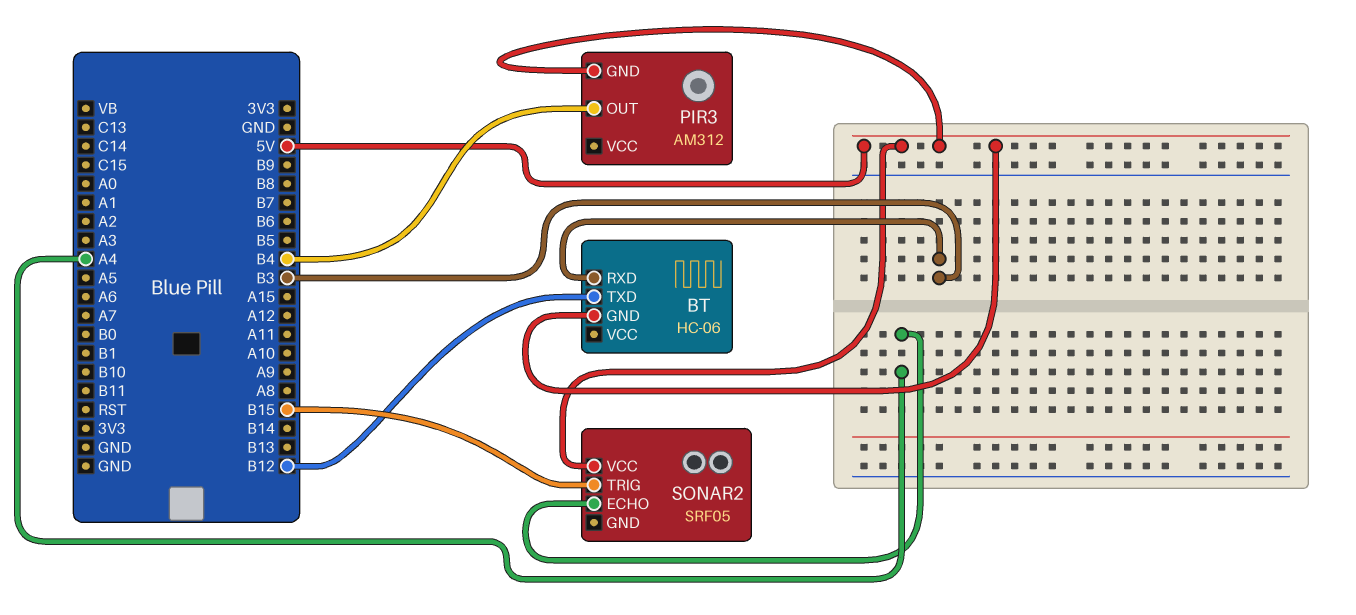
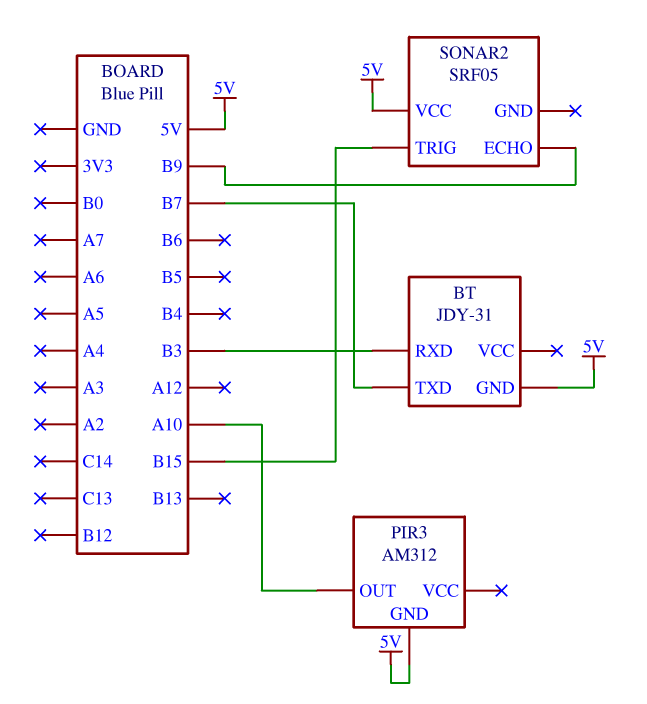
BT: HC-06 -> JDY-31
BT pin TXD: B12 -> B7
PIR3 pin OUT: B4 -> A10
SONAR2 pin ECHO: A4 -> B9

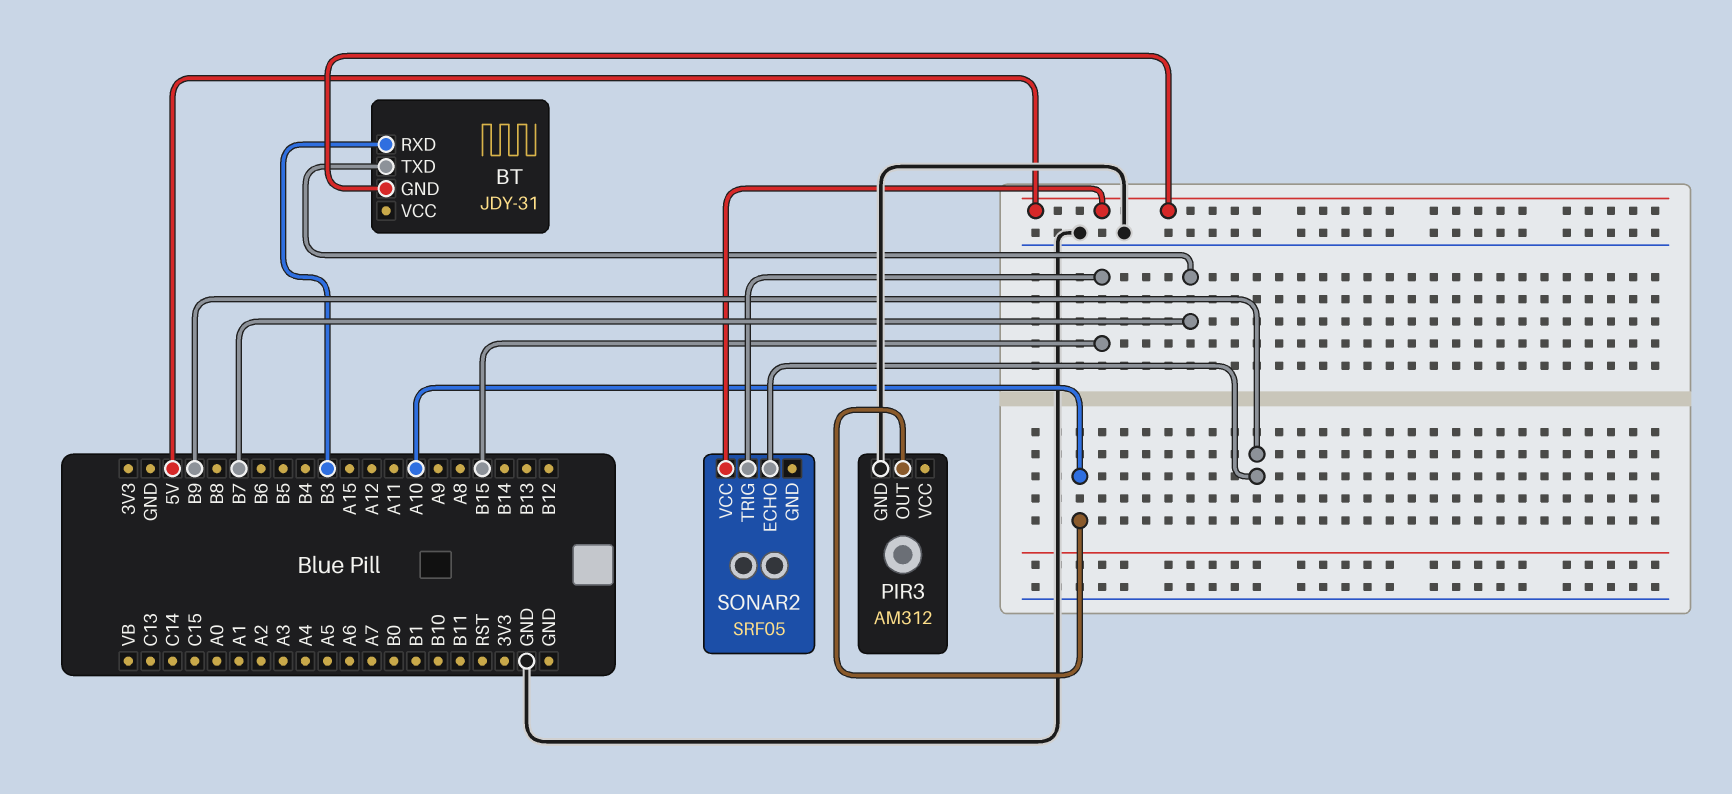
PIR3 pin GND: 5V -> GND

